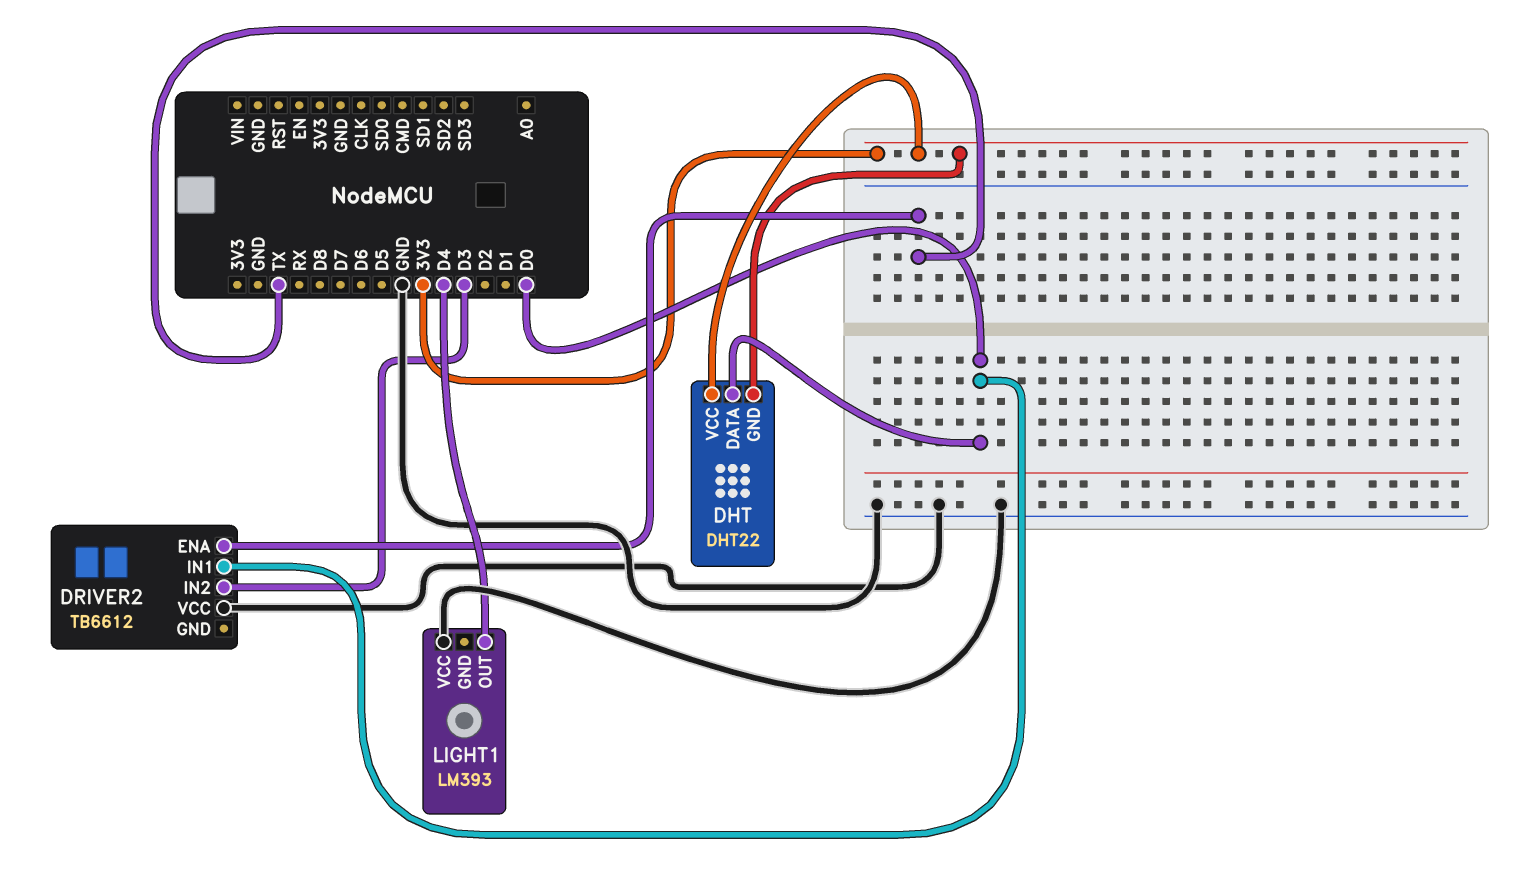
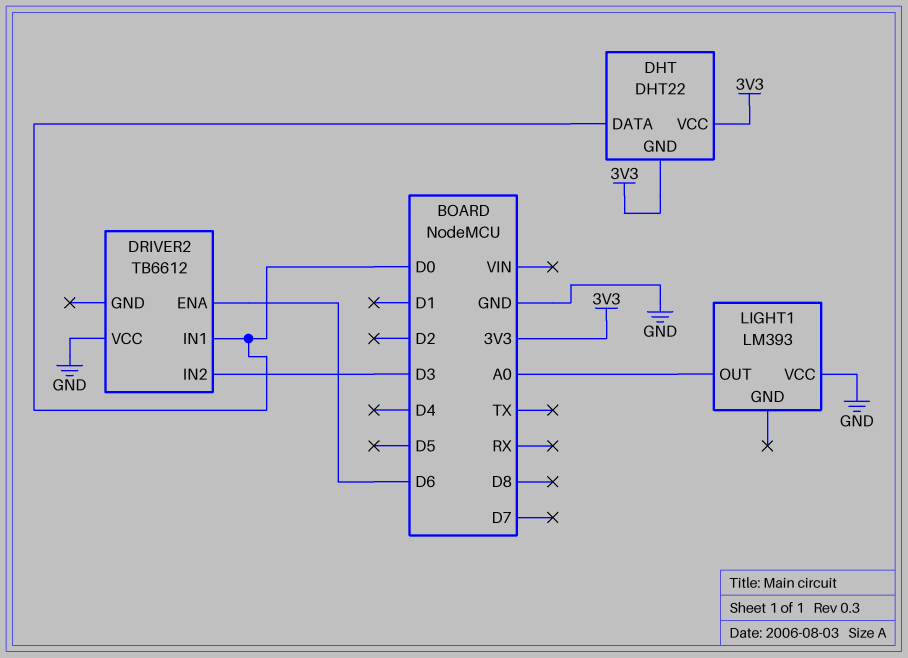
DRIVER2 pin ENA: TX -> D6
LIGHT1 pin OUT: D4 -> A0

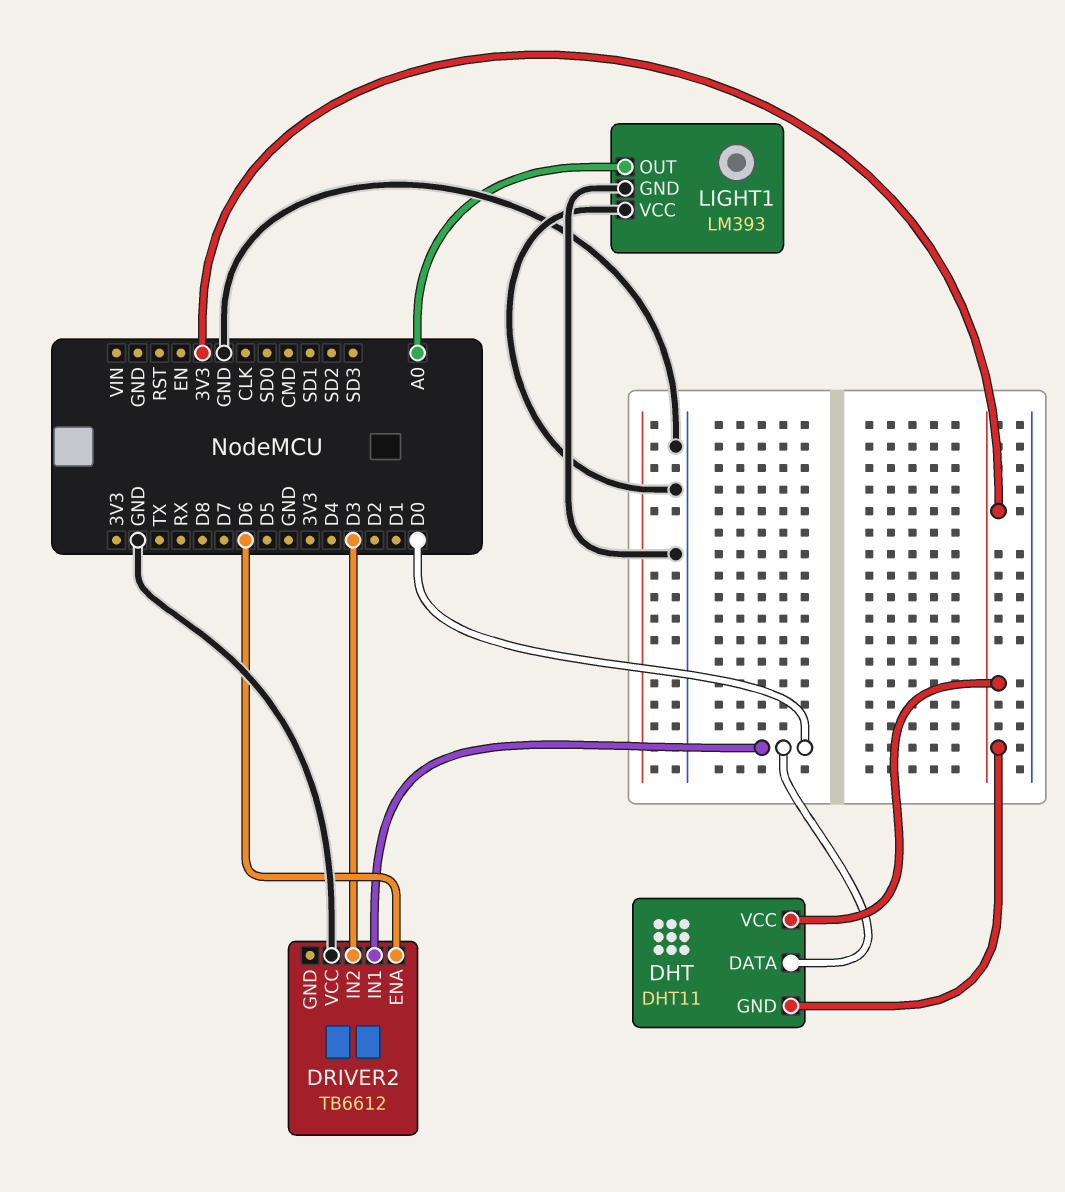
DHT: DHT22 -> DHT11
LIGHT1 pin GND: none -> GND

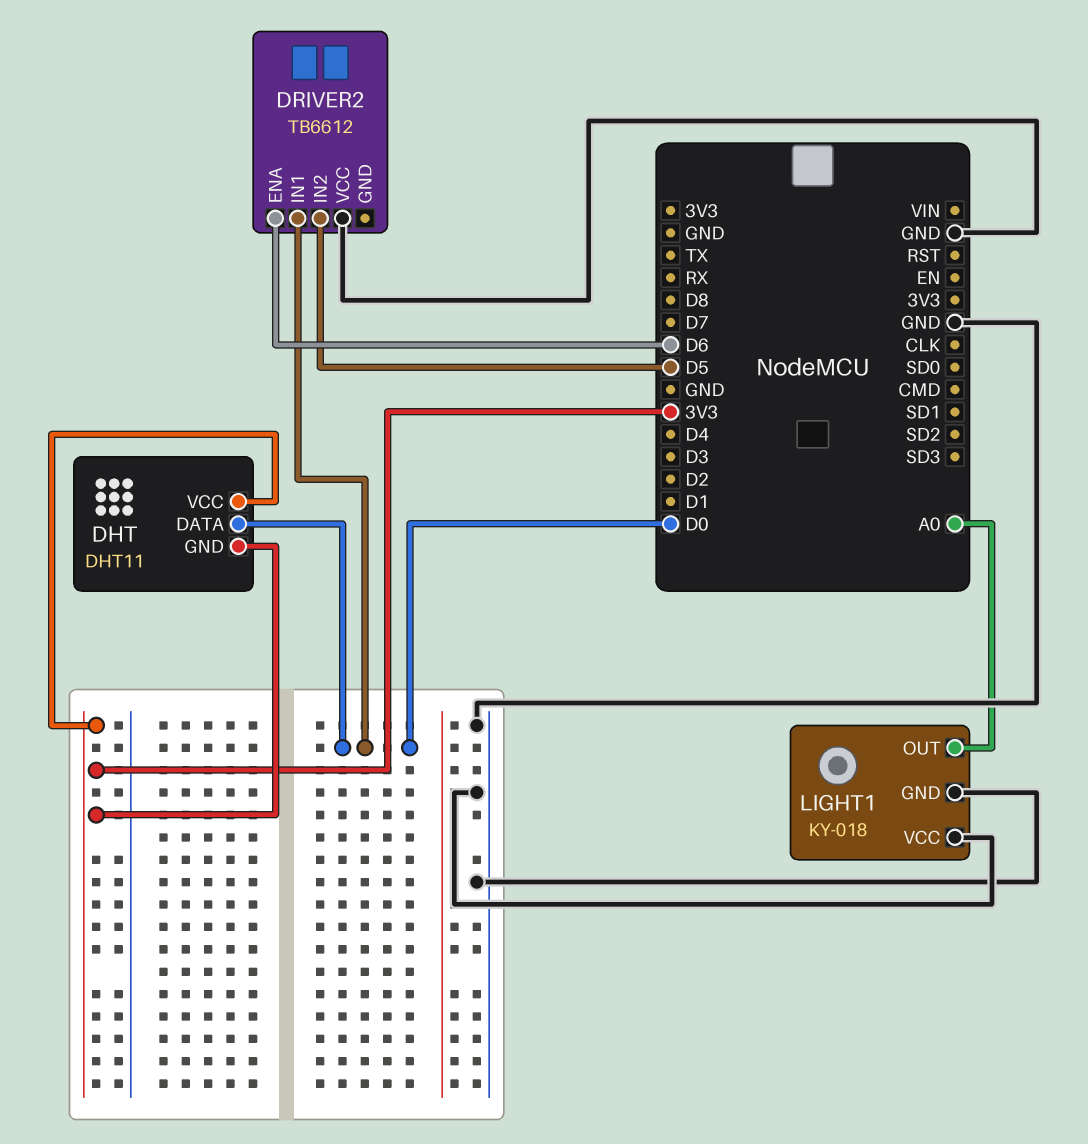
DRIVER2 pin IN2: D3 -> D5
LIGHT1: LM393 -> KY-018

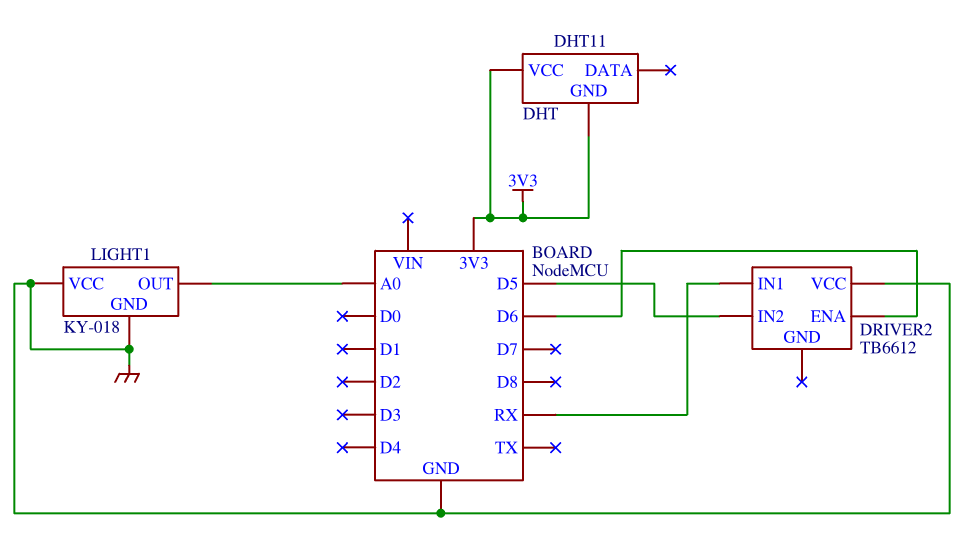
DHT pin DATA: D0 -> none
DRIVER2 pin IN1: D0 -> RX

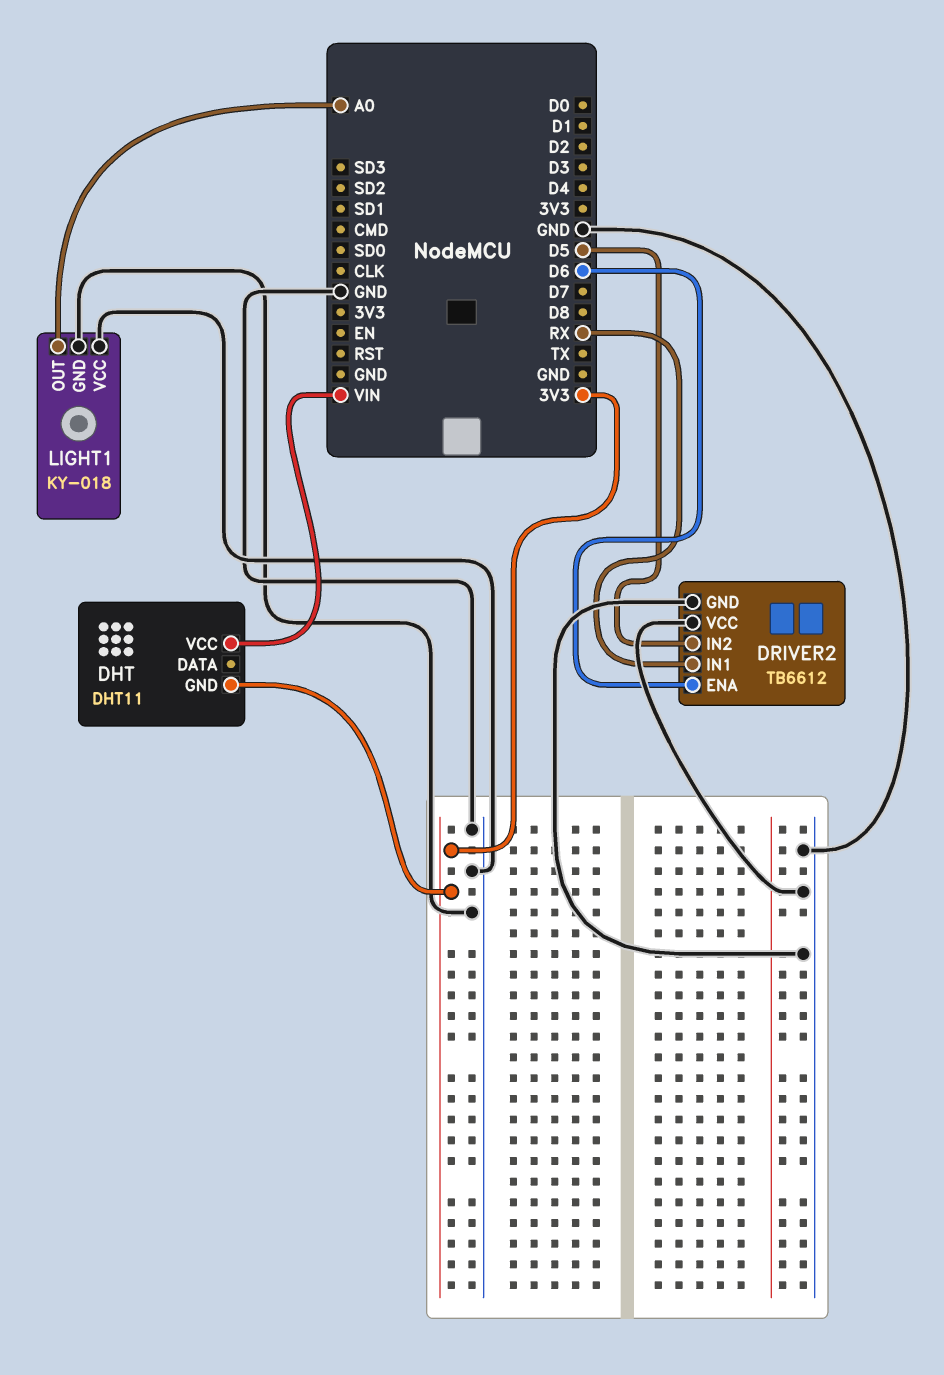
DHT pin VCC: 3V3 -> VIN
DRIVER2 pin GND: none -> GND

